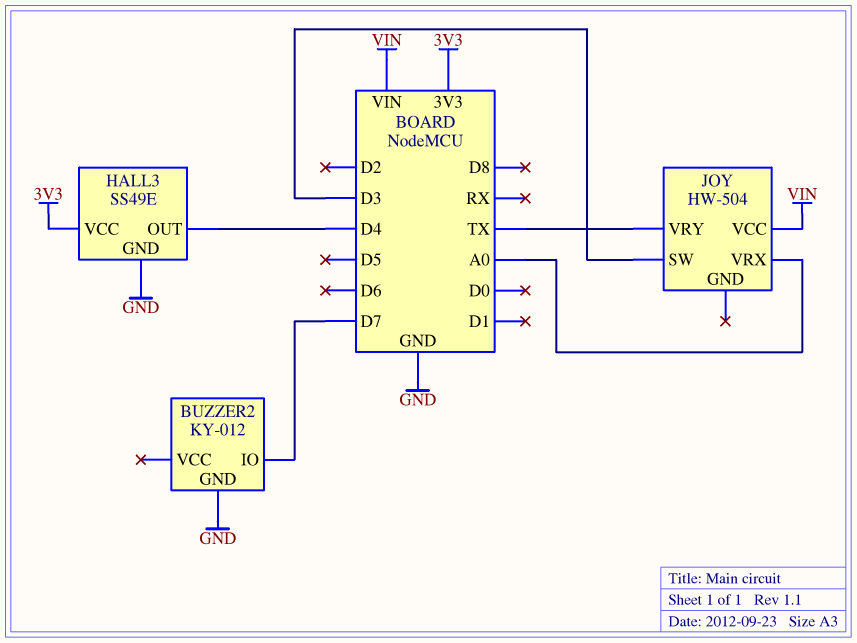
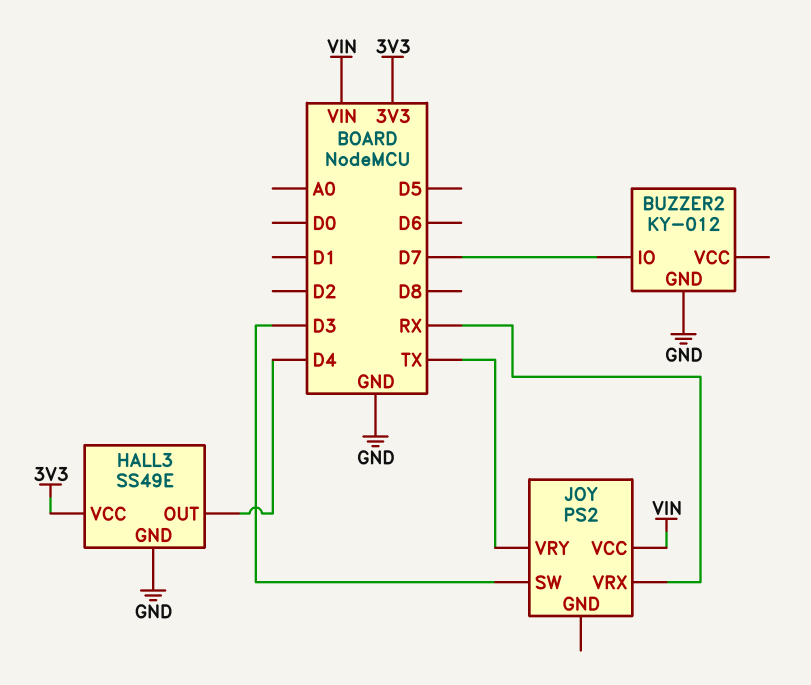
JOY: HW-504 -> PS2
JOY pin VRX: A0 -> RX

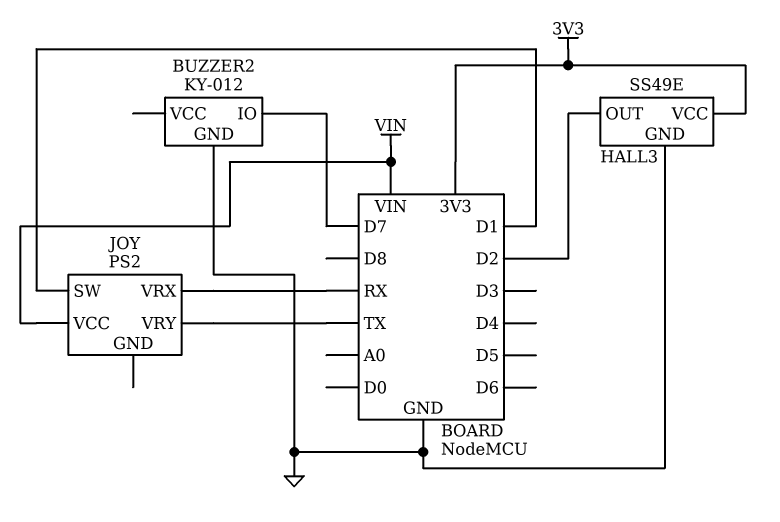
HALL3 pin OUT: D4 -> D2
JOY pin SW: D3 -> D1

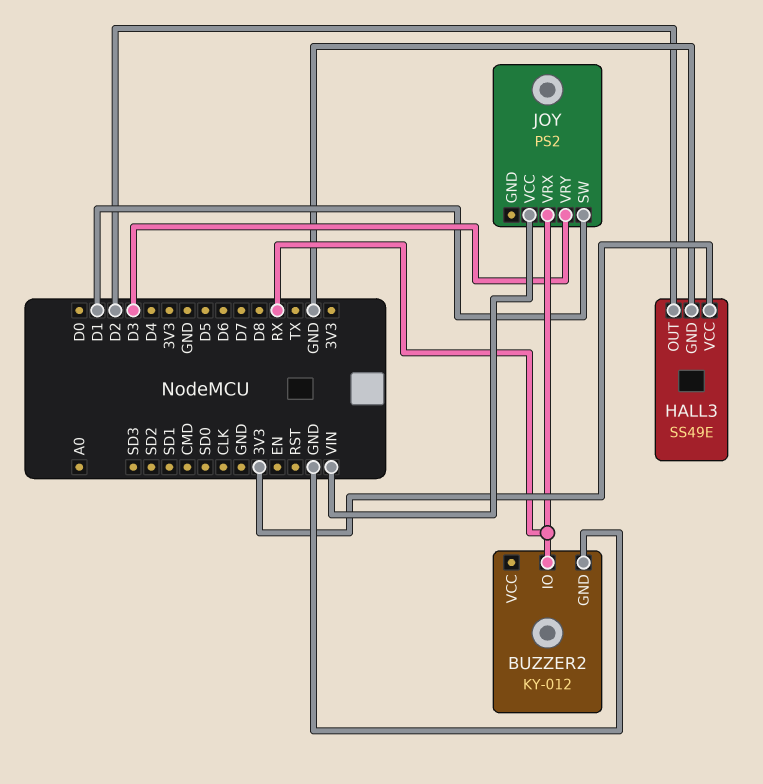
BUZZER2 pin IO: D7 -> RX
JOY pin VRY: TX -> D3

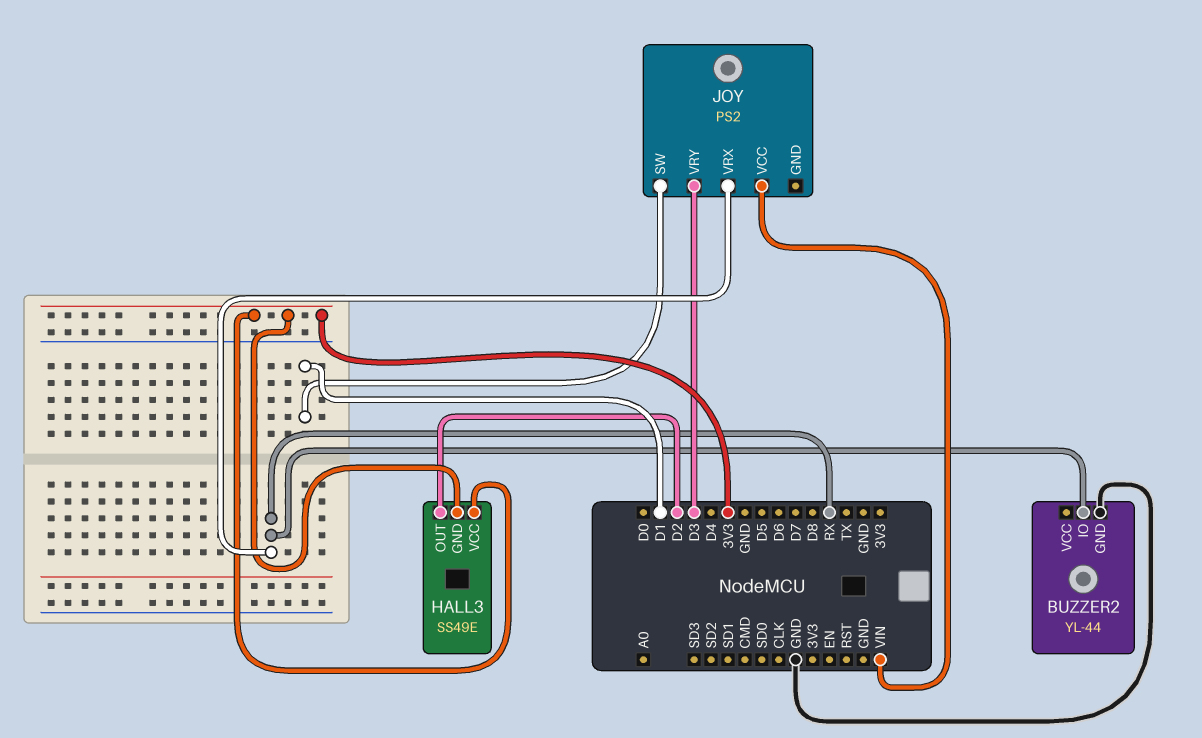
BUZZER2: KY-012 -> YL-44
HALL3 pin GND: GND -> 3V3

